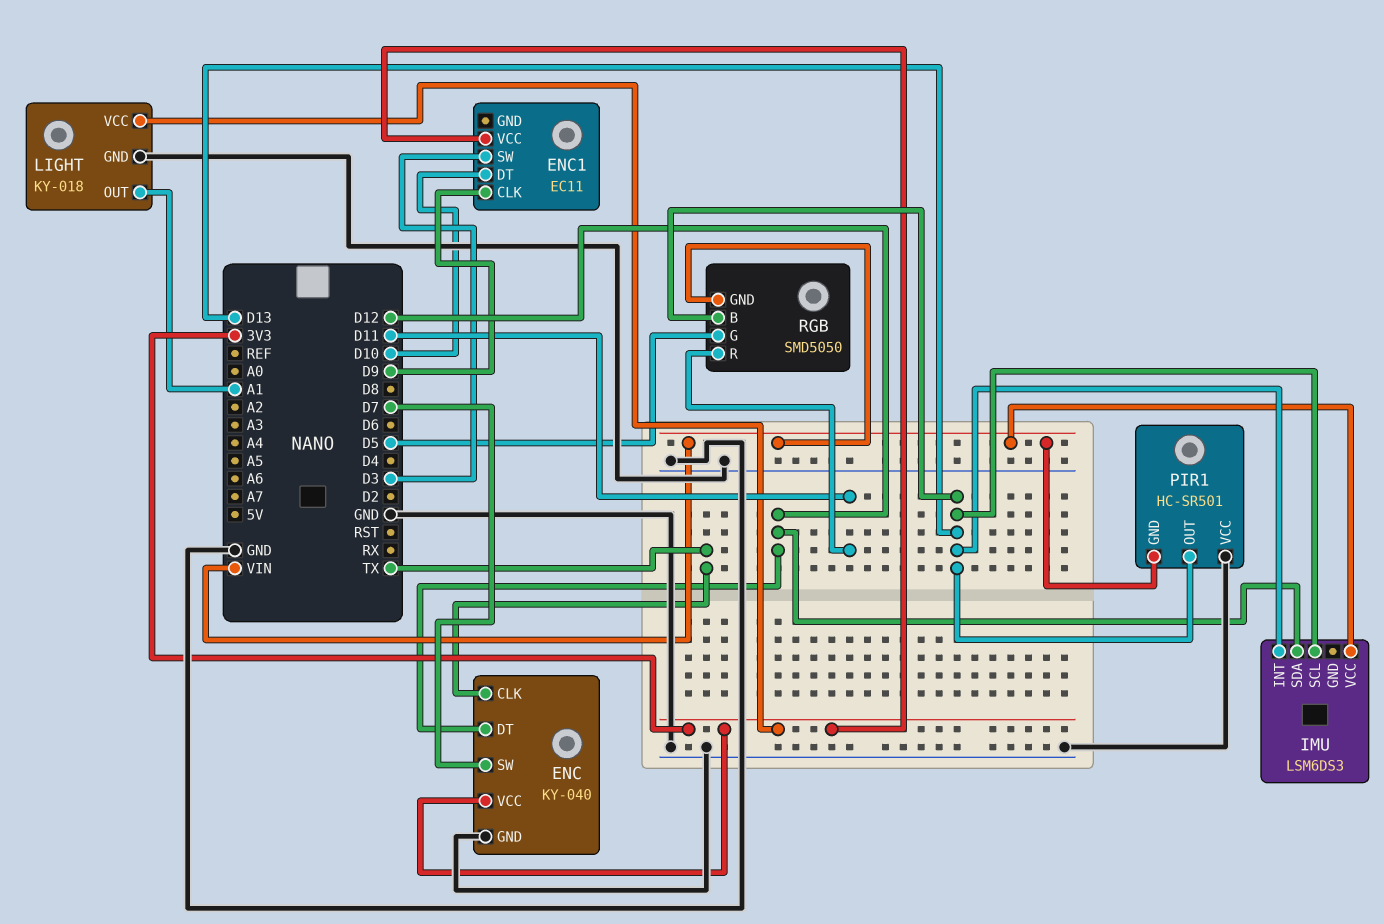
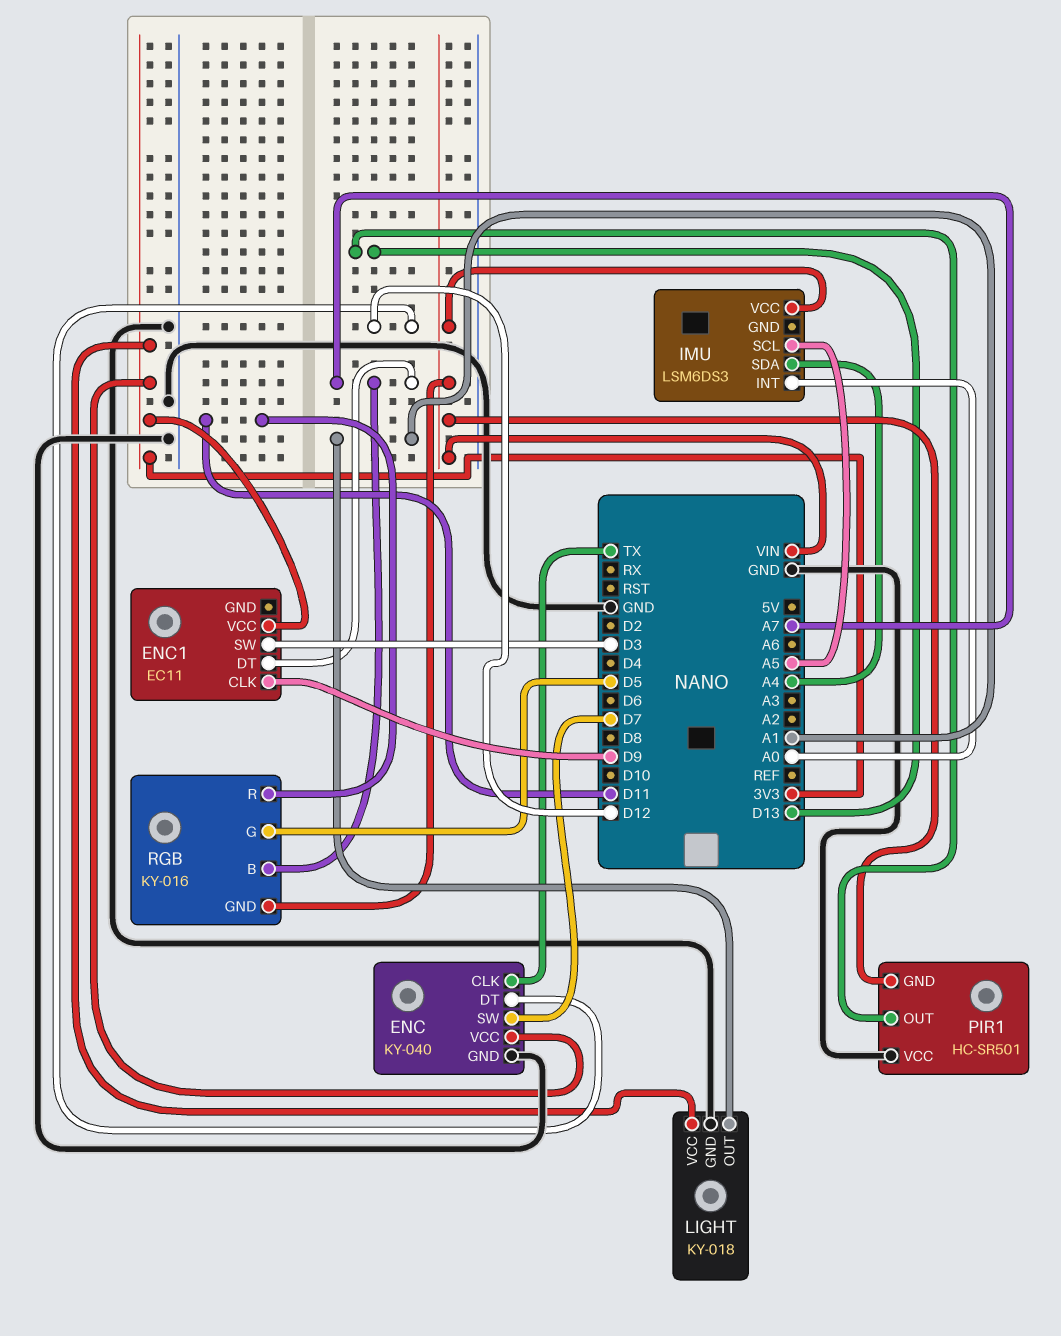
ENC1 pin DT: D10 -> A7
IMU pin INT: D13 -> A0
IMU pin SCL: D13 -> A5
IMU pin SDA: D12 -> A4
RGB: SMD5050 -> KY-016
RGB pin B: D13 -> A7

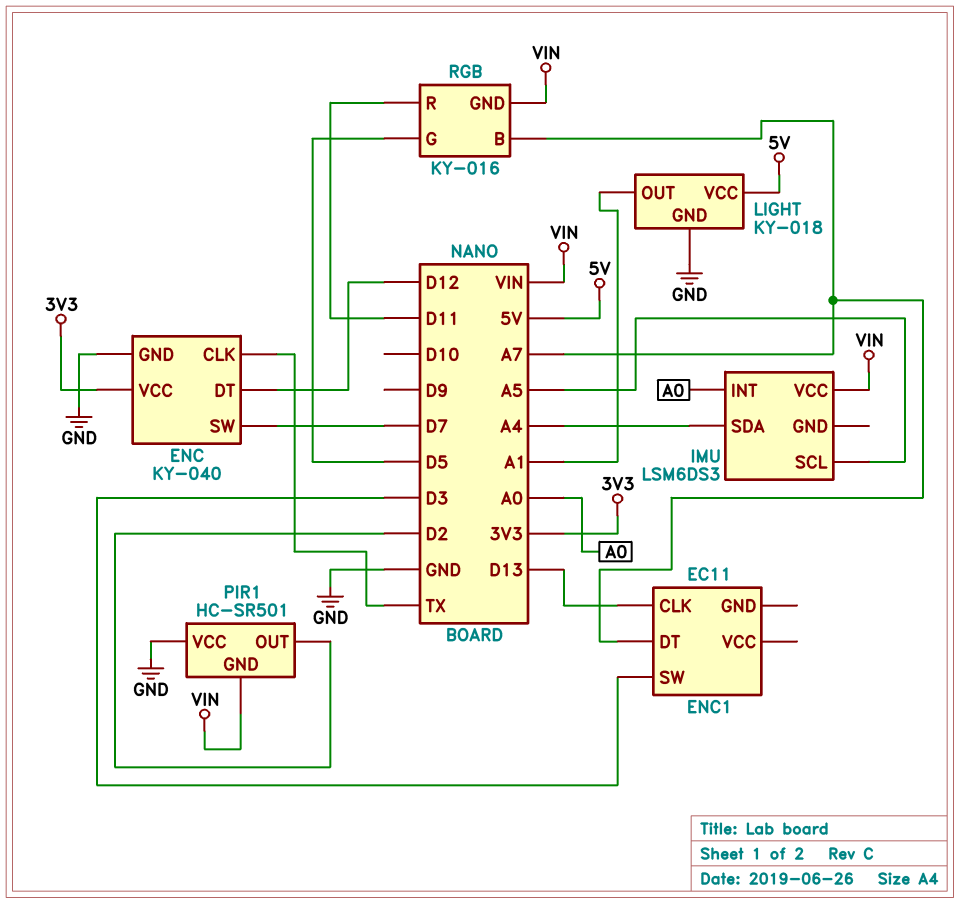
ENC1 pin CLK: D9 -> D13
ENC1 pin VCC: 3V3 -> none
LIGHT pin VCC: 3V3 -> 5V
PIR1 pin OUT: D13 -> D2

